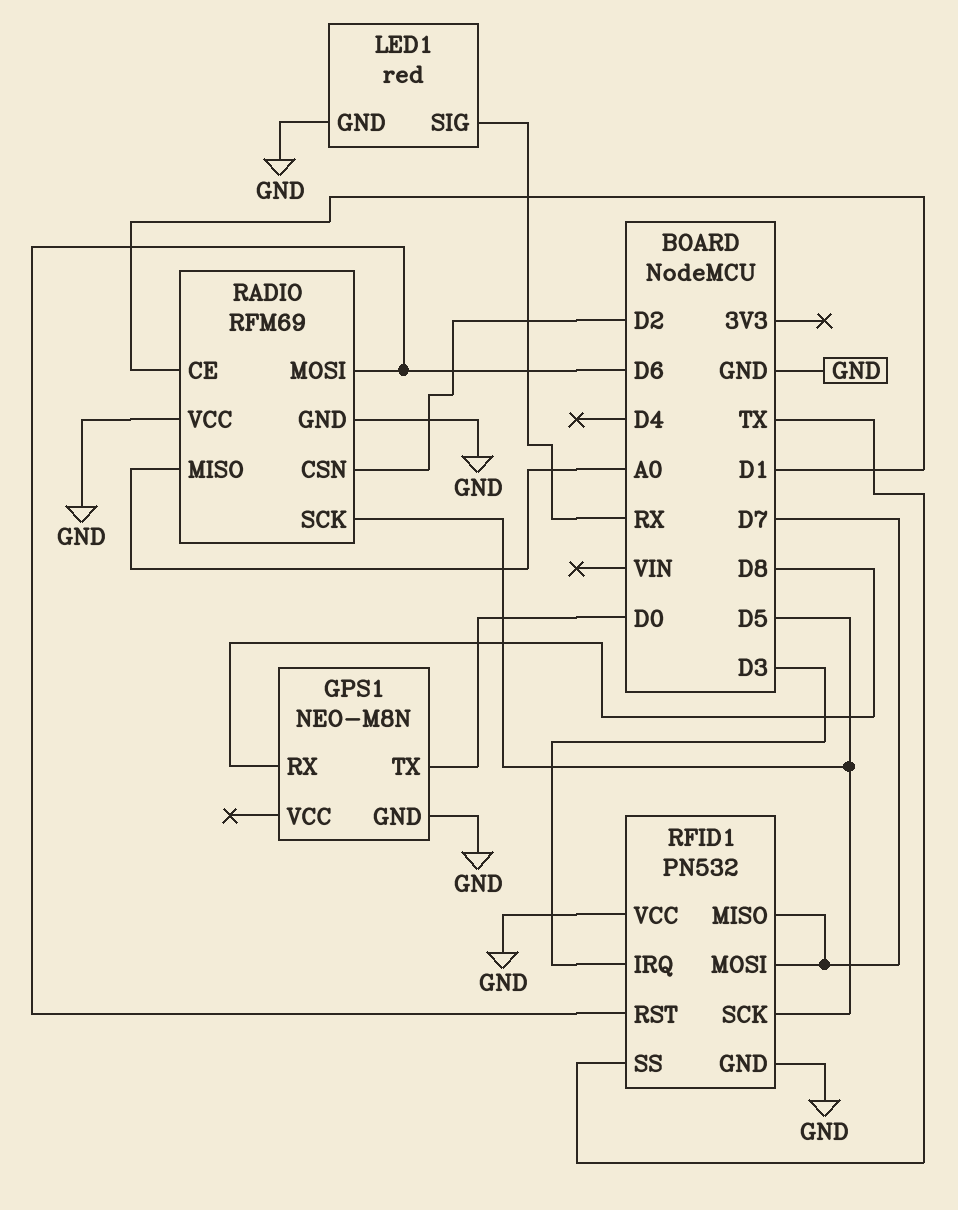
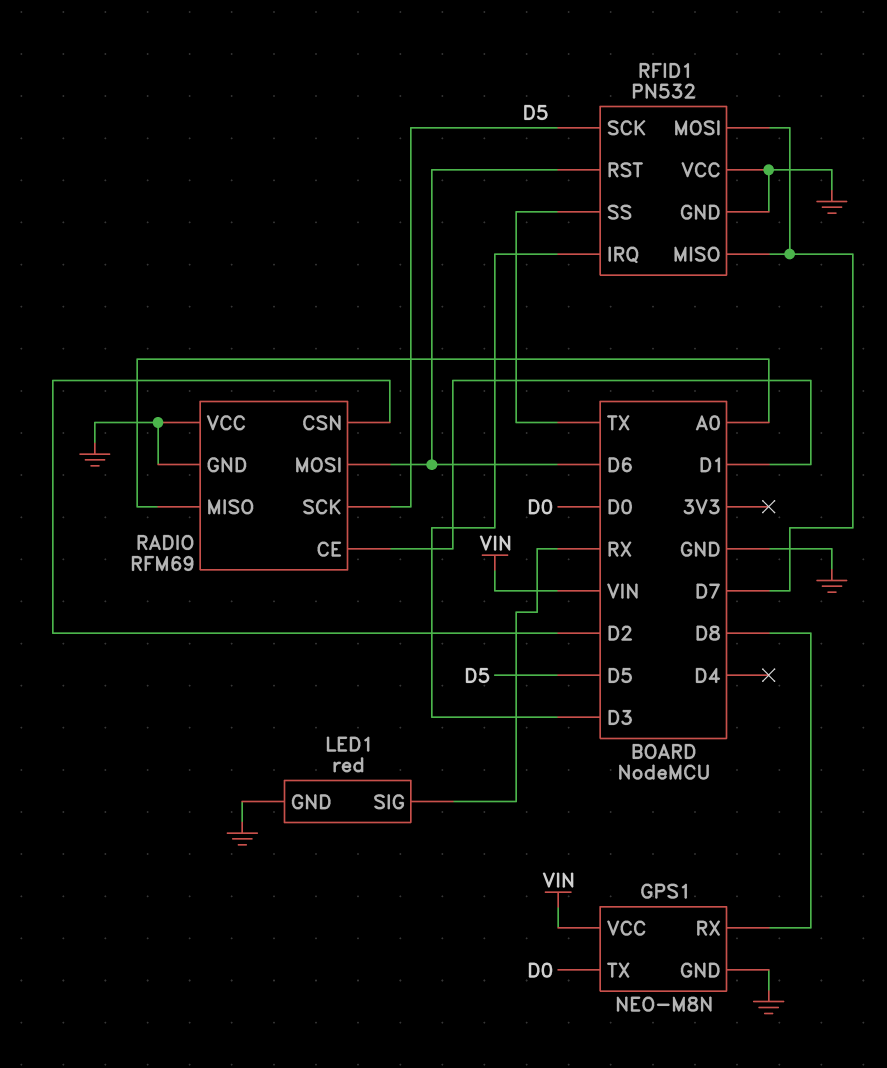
GPS1 pin VCC: none -> VIN

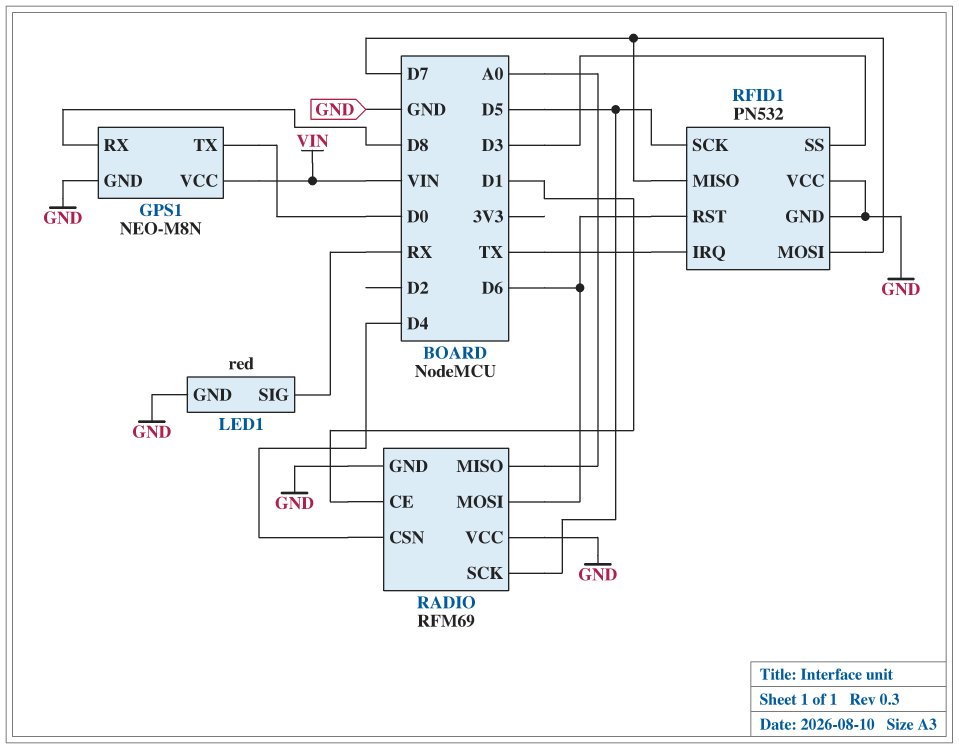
RADIO pin CSN: D2 -> D4
RFID1 pin IRQ: D3 -> TX
RFID1 pin SS: TX -> D3

